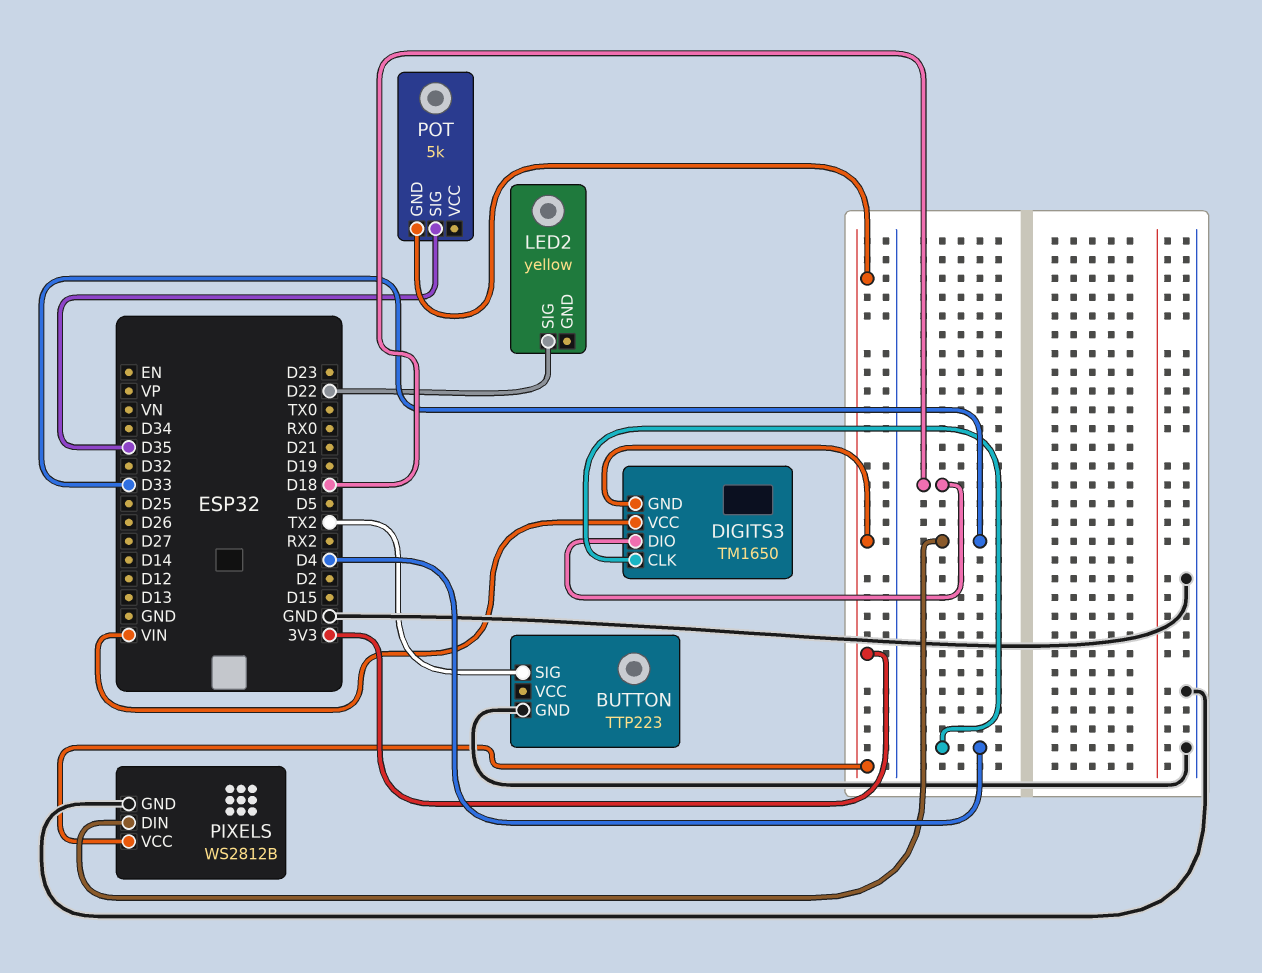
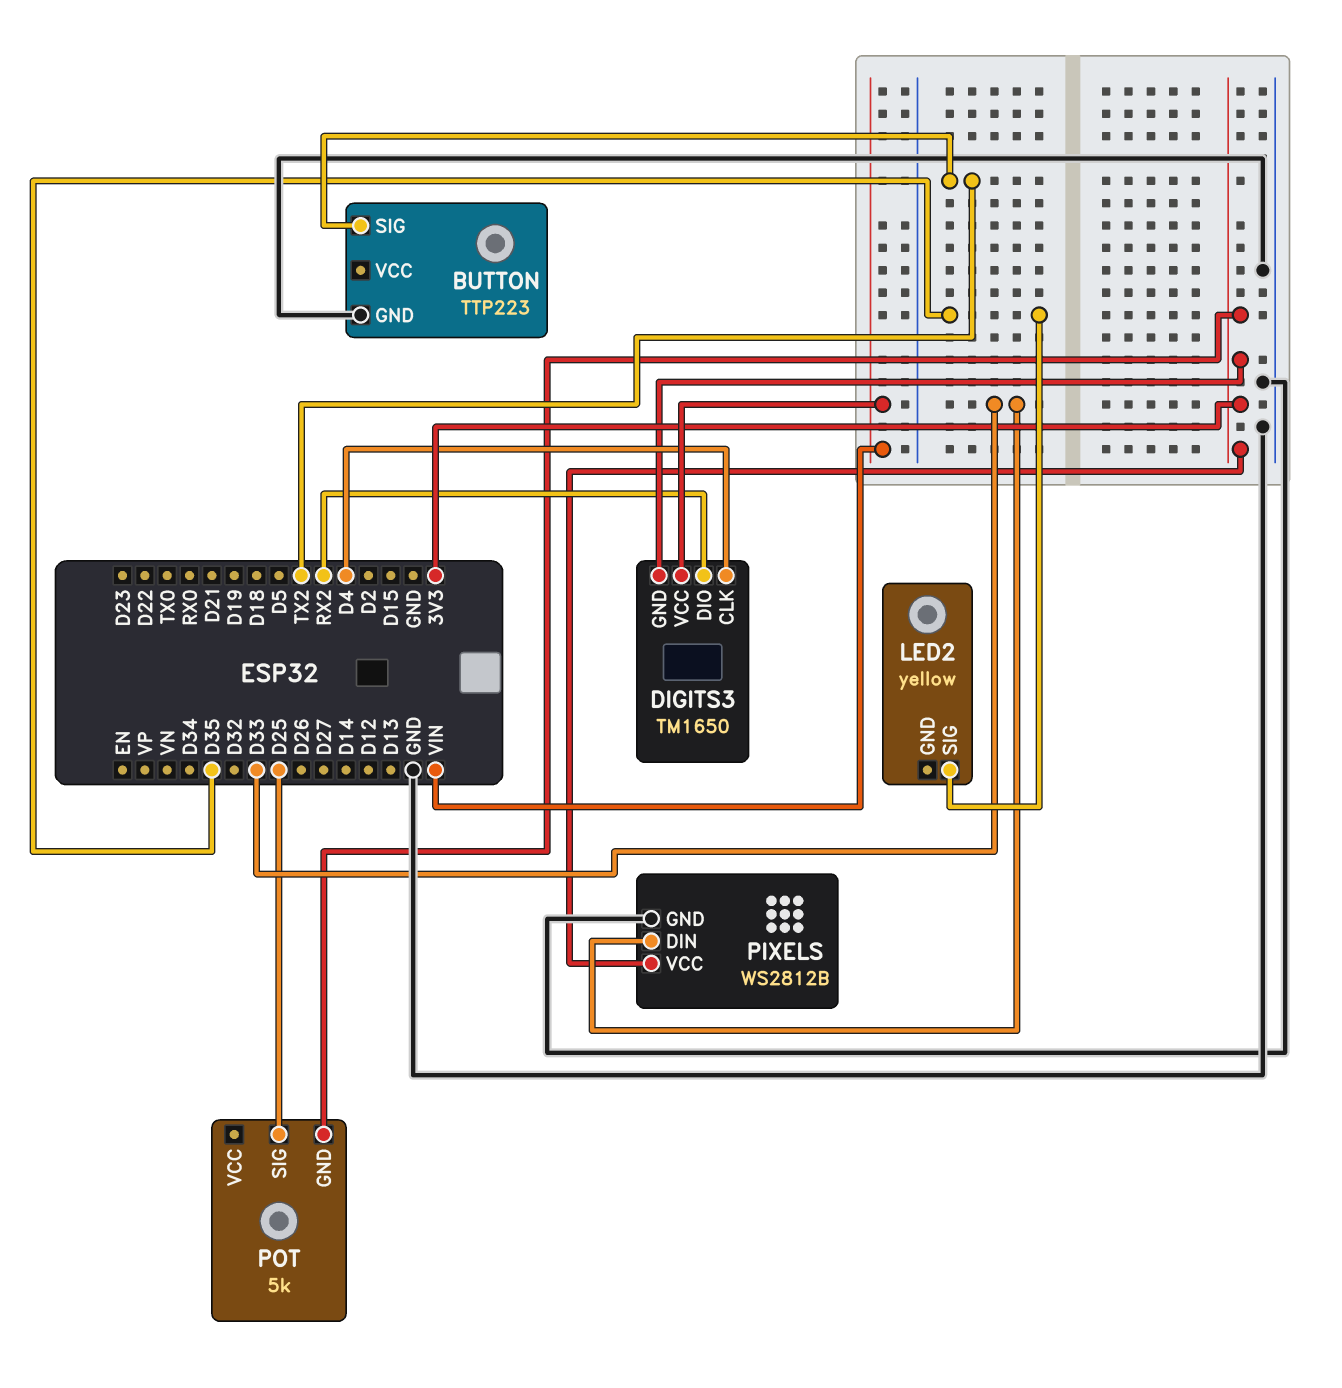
DIGITS3 pin DIO: D18 -> RX2
LED2 pin SIG: D22 -> D35
POT pin SIG: D35 -> D25

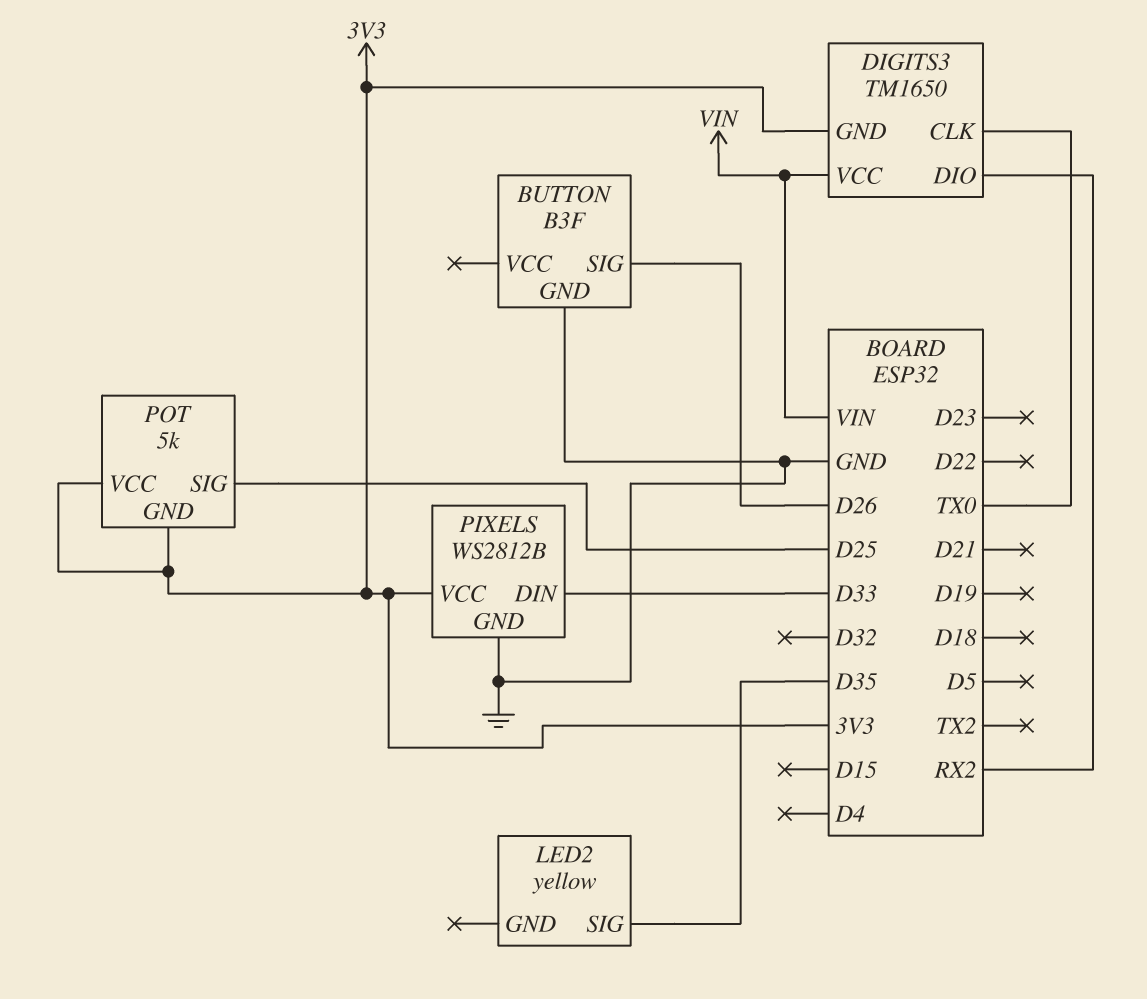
BUTTON: TTP223 -> B3F
BUTTON pin SIG: TX2 -> D26
DIGITS3 pin CLK: D4 -> TX0
POT pin VCC: none -> 3V3

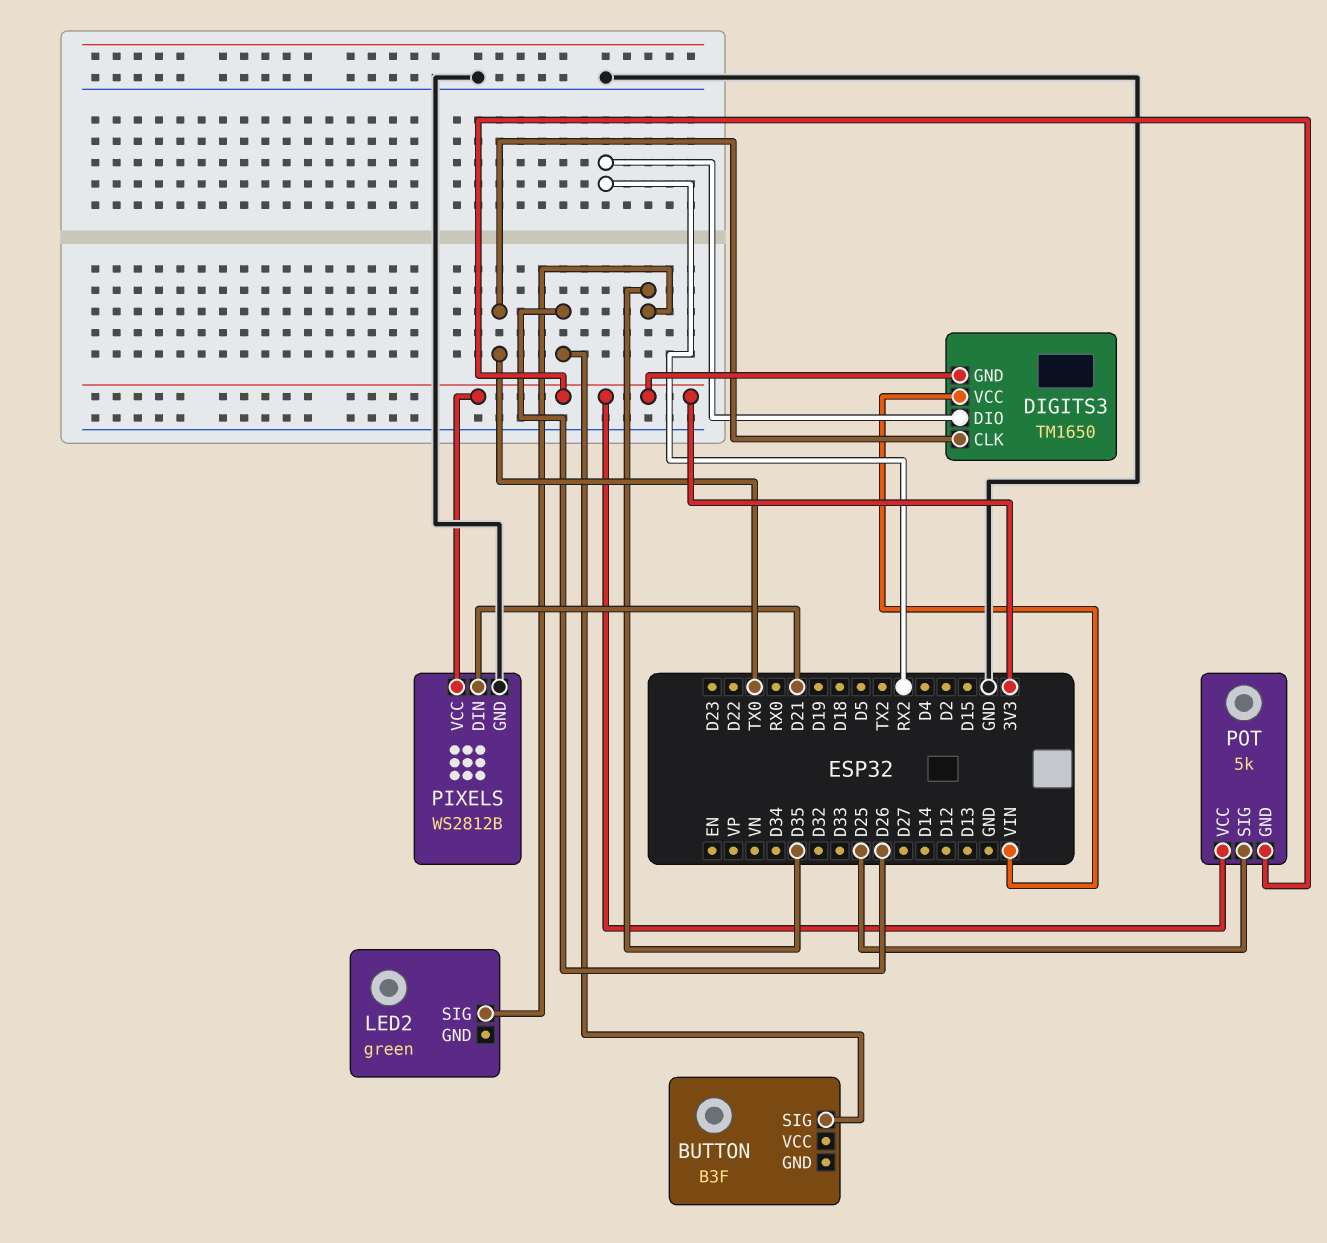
BUTTON pin GND: GND -> none
LED2: yellow -> green
PIXELS pin DIN: D33 -> D21

